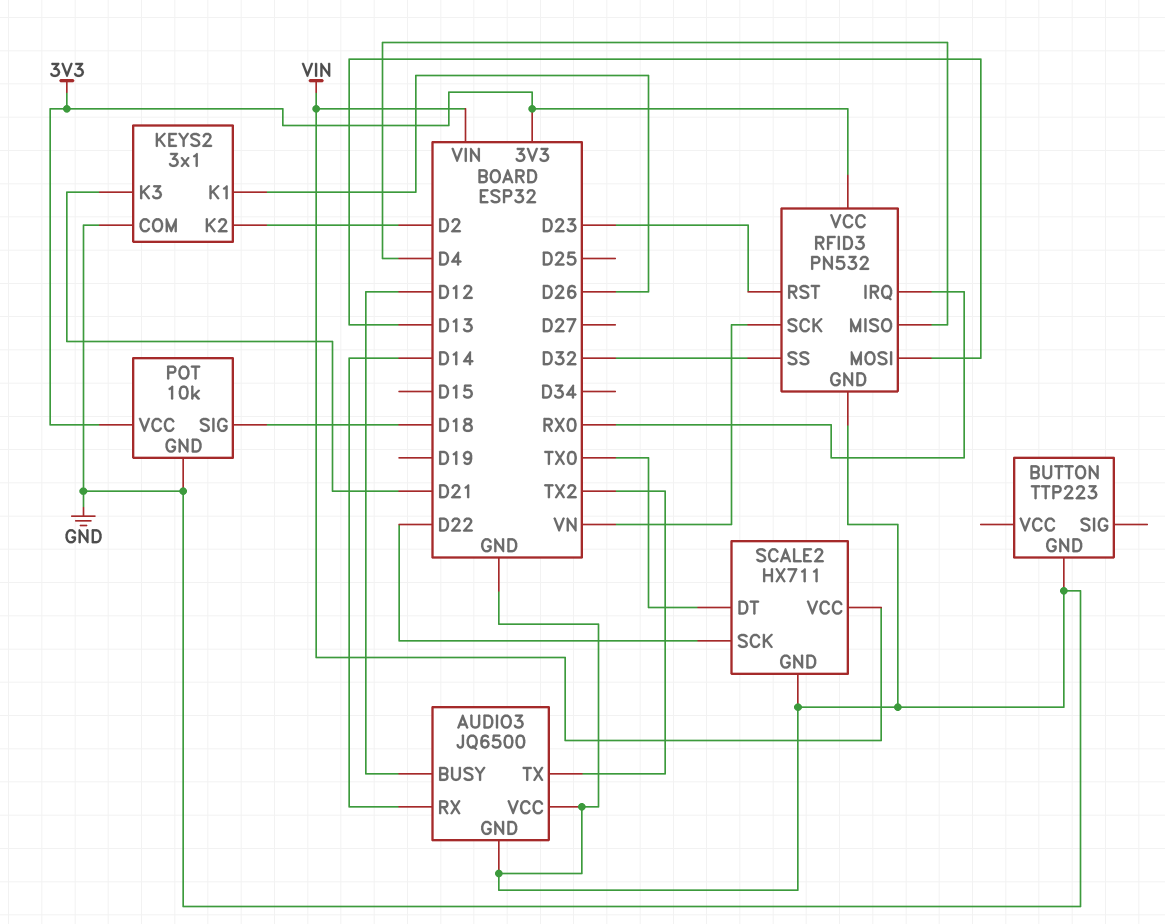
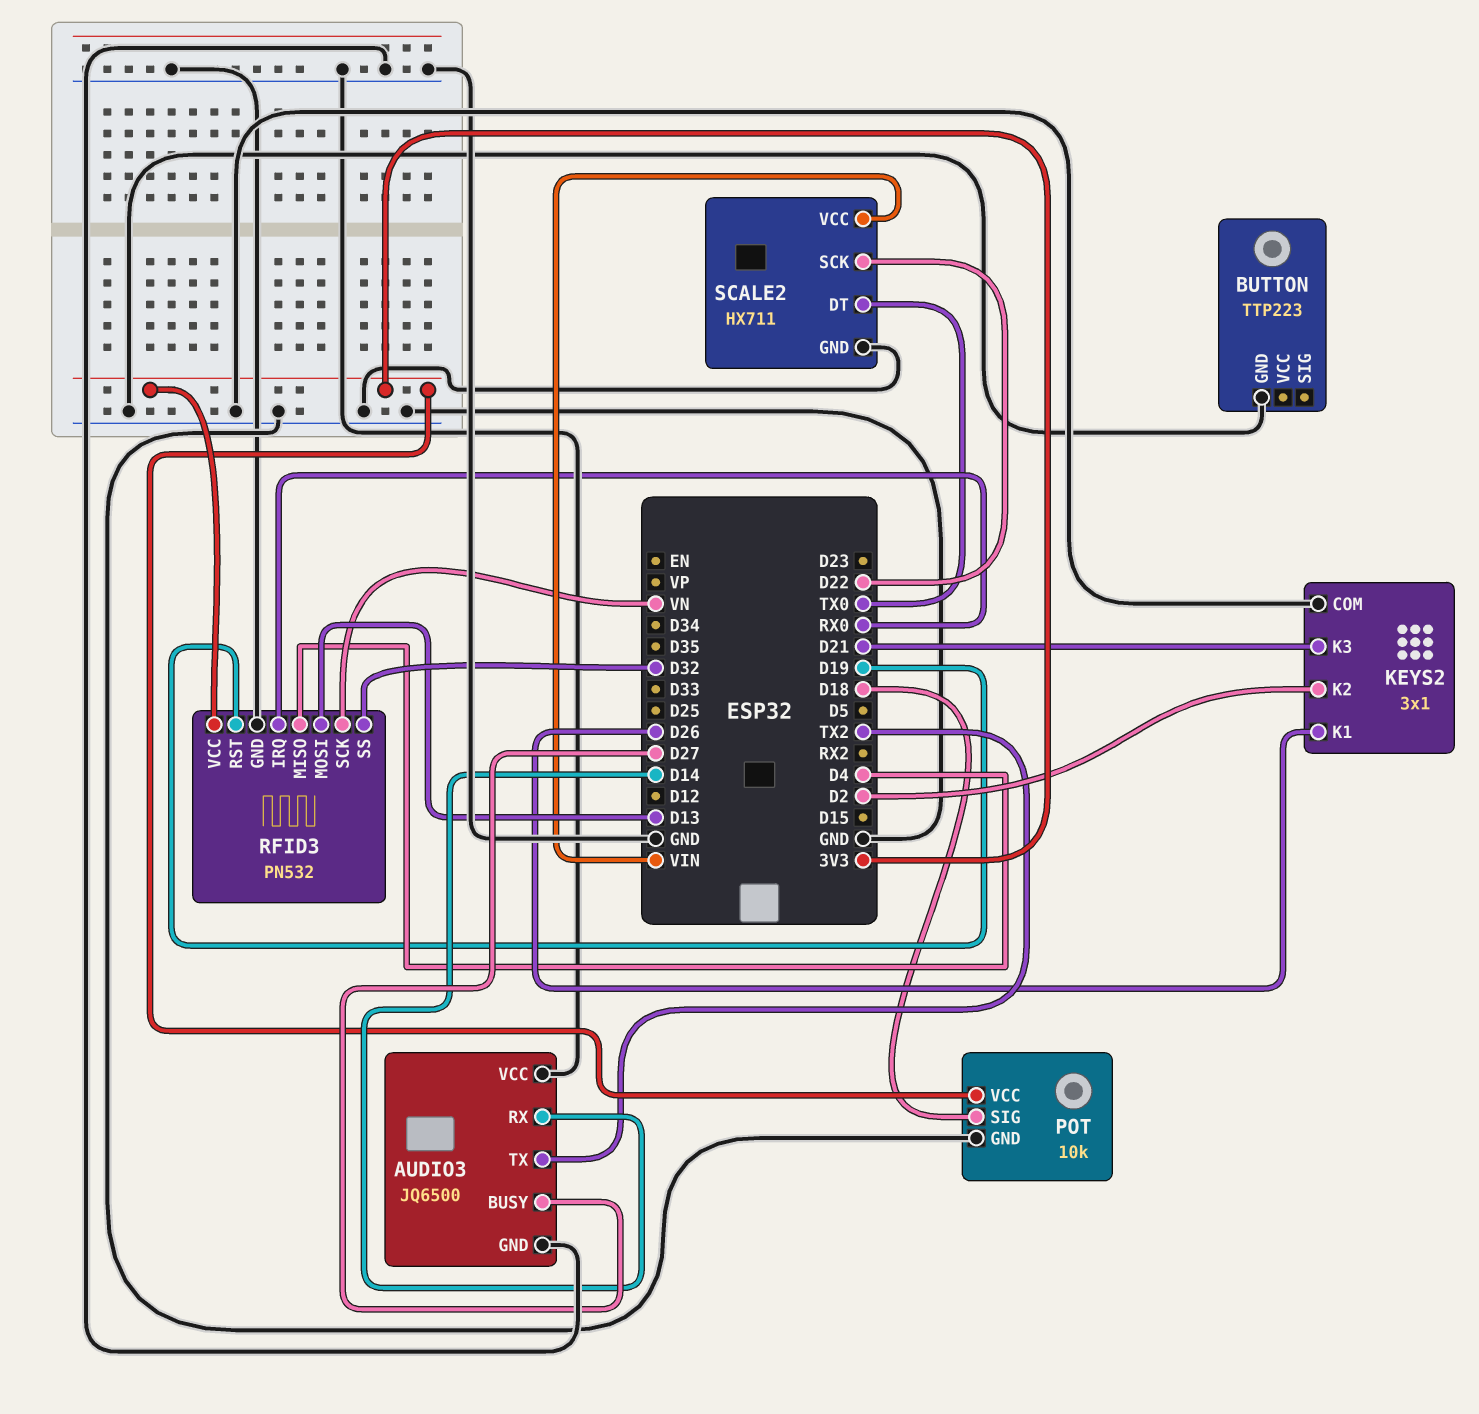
AUDIO3 pin BUSY: D12 -> D27
RFID3 pin RST: D23 -> D19

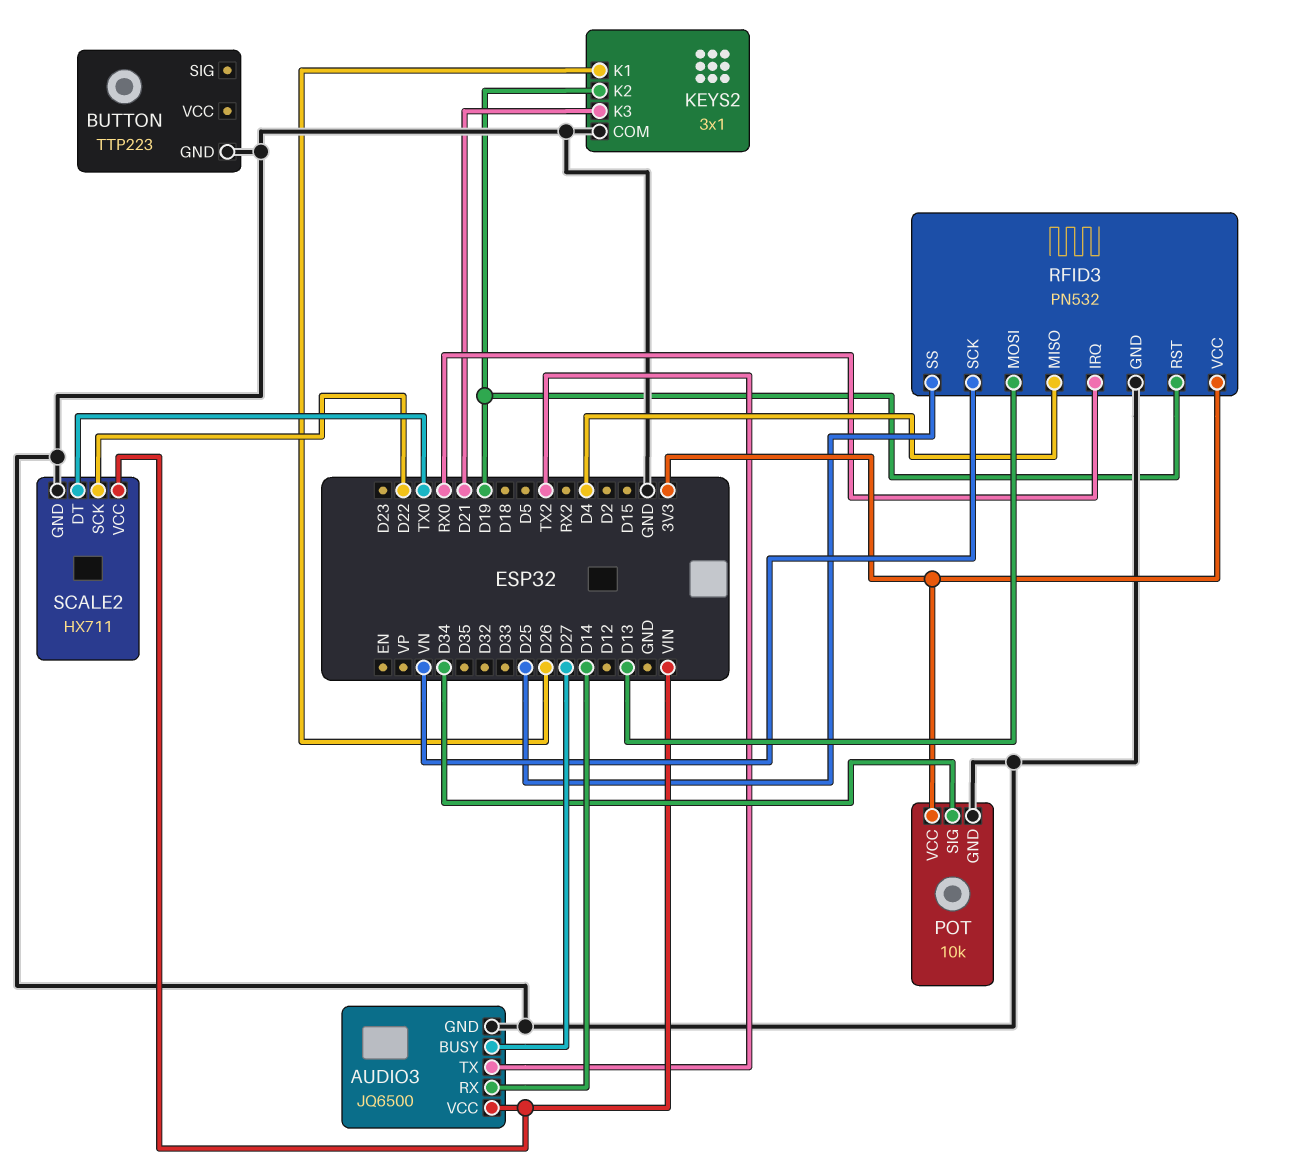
AUDIO3 pin VCC: GND -> VIN
KEYS2 pin K2: D2 -> D19
POT pin SIG: D18 -> D34
RFID3 pin SS: D32 -> D25

